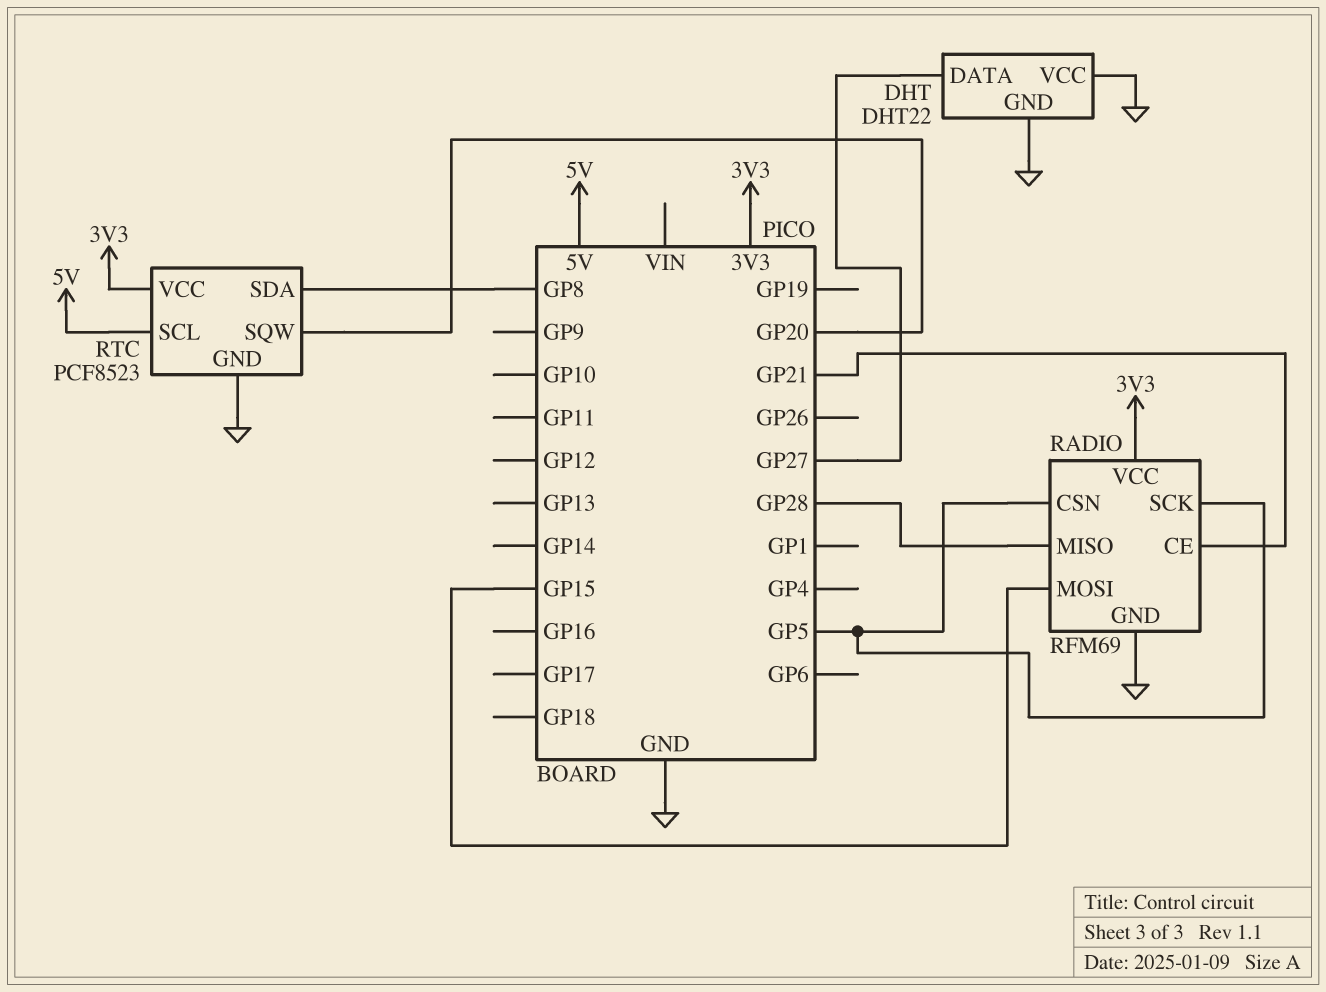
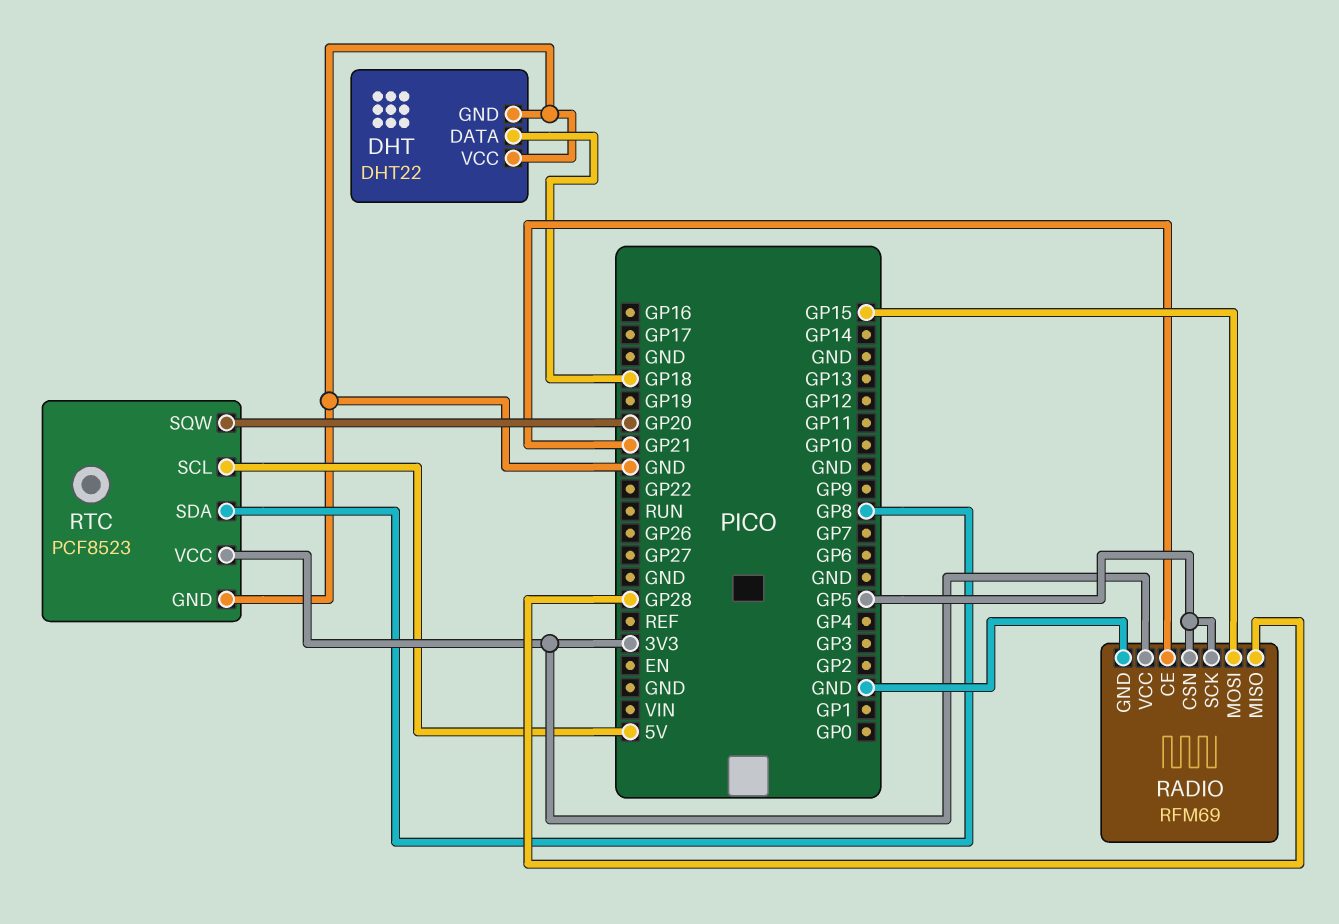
DHT pin DATA: GP27 -> GP18

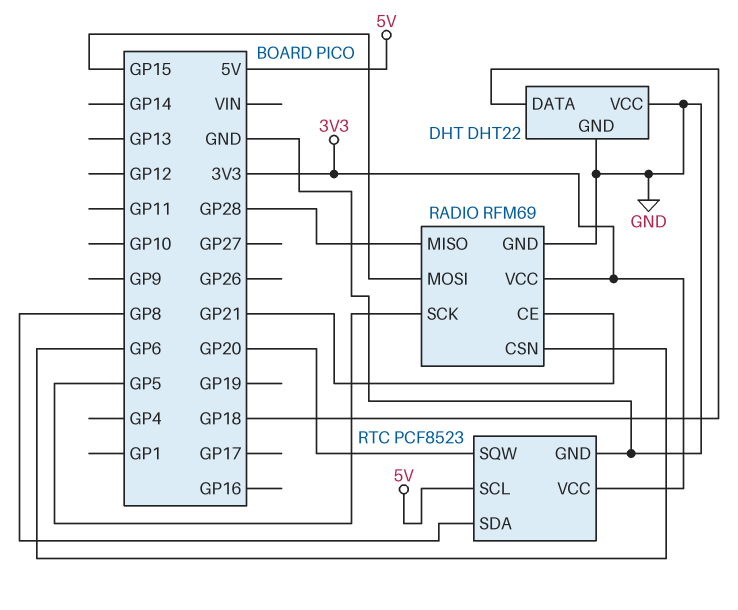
RADIO pin CSN: GP5 -> GP6

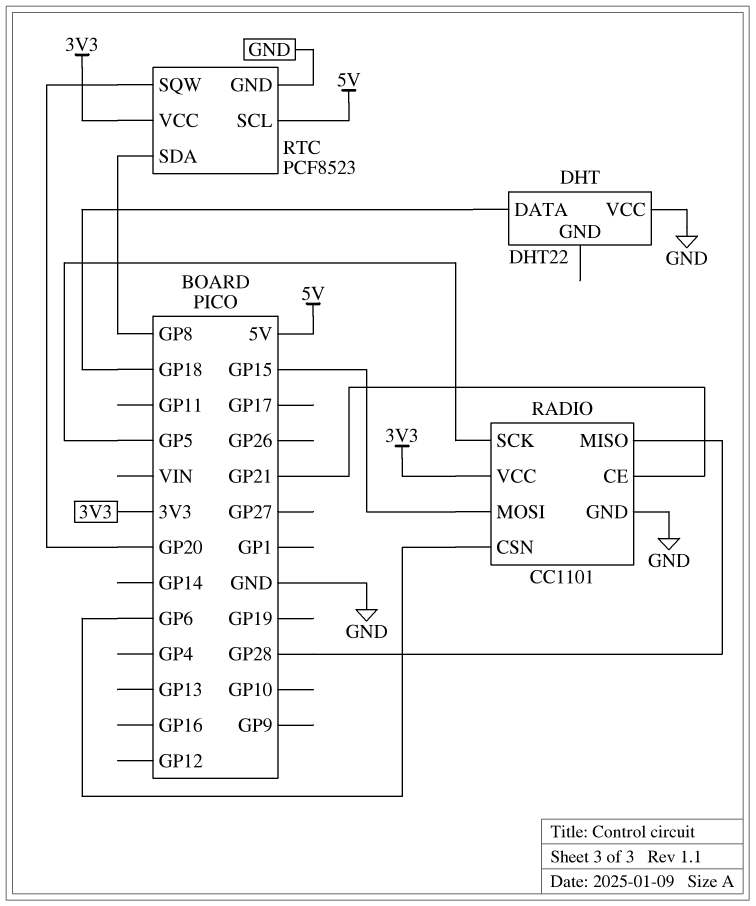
DHT pin GND: GND -> none
RADIO: RFM69 -> CC1101

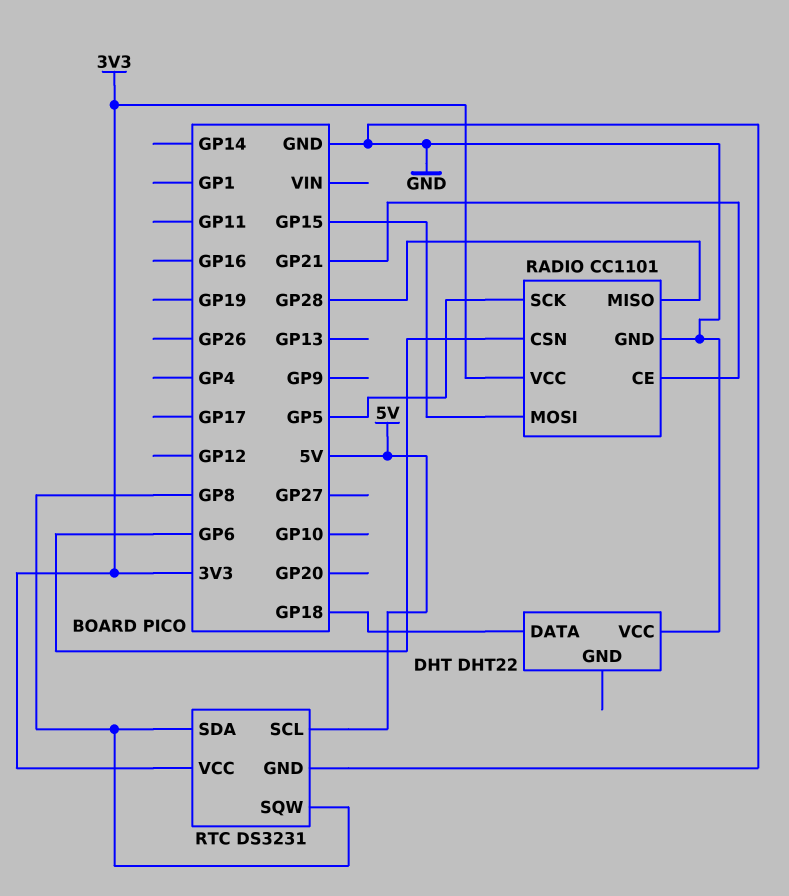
RTC: PCF8523 -> DS3231
RTC pin SQW: GP20 -> GP8

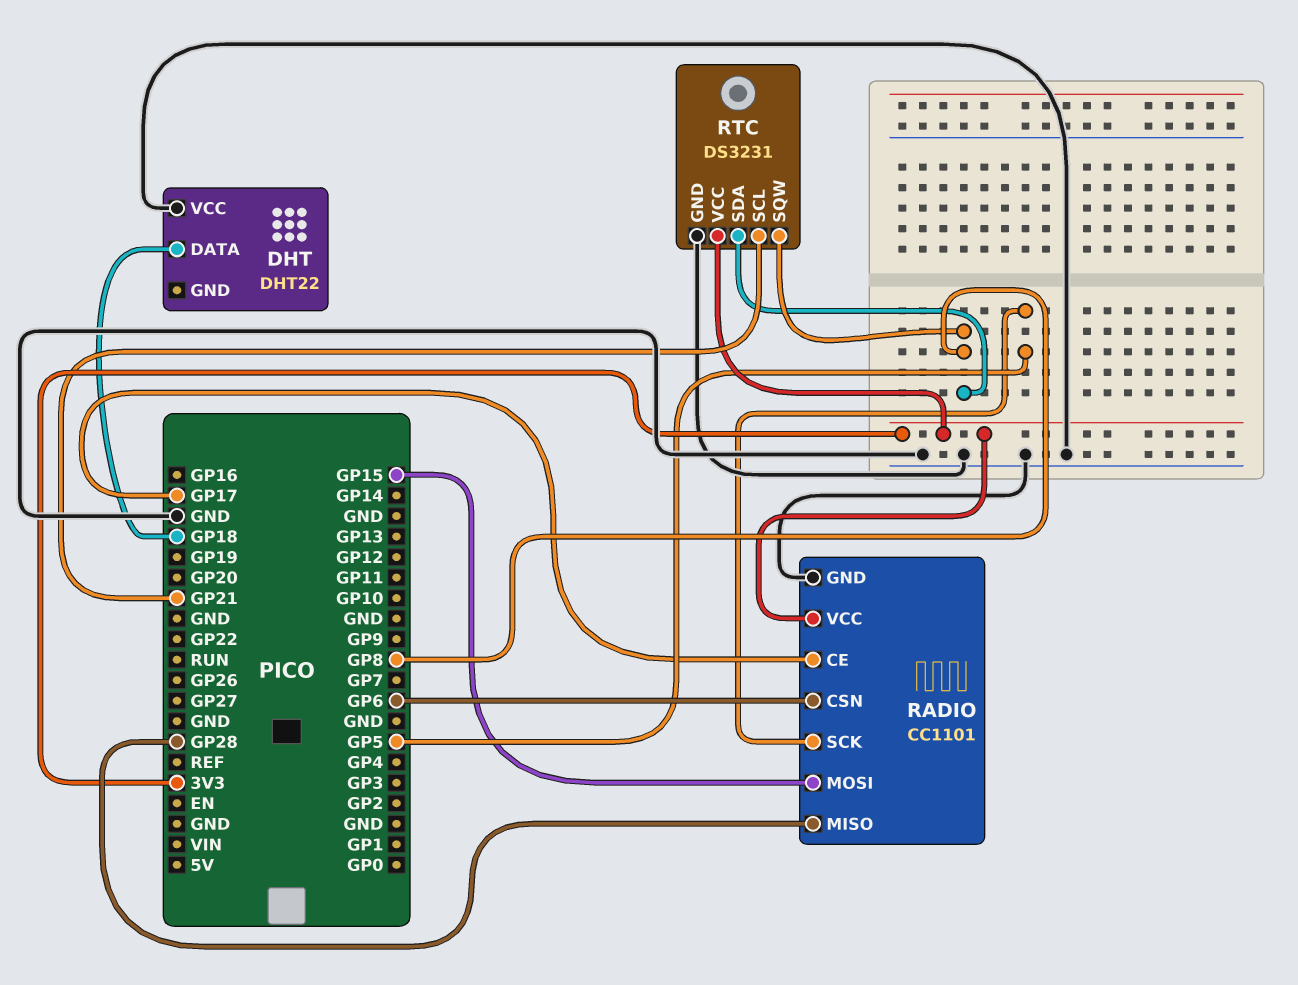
RADIO pin CE: GP21 -> GP17
RTC pin SCL: 5V -> GP21

